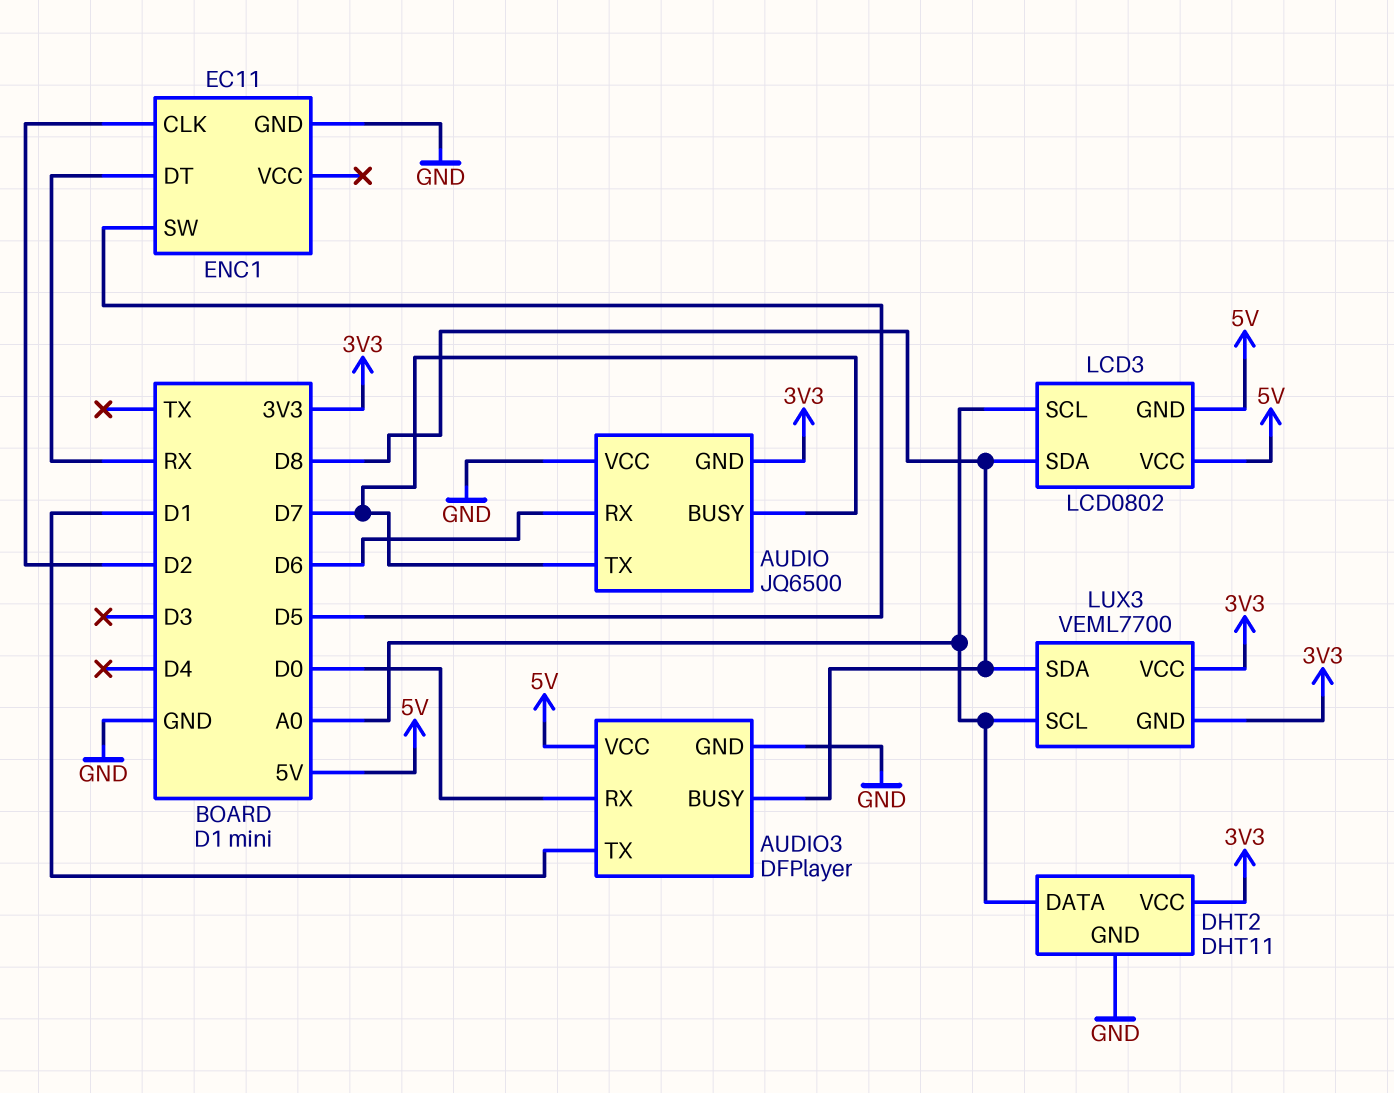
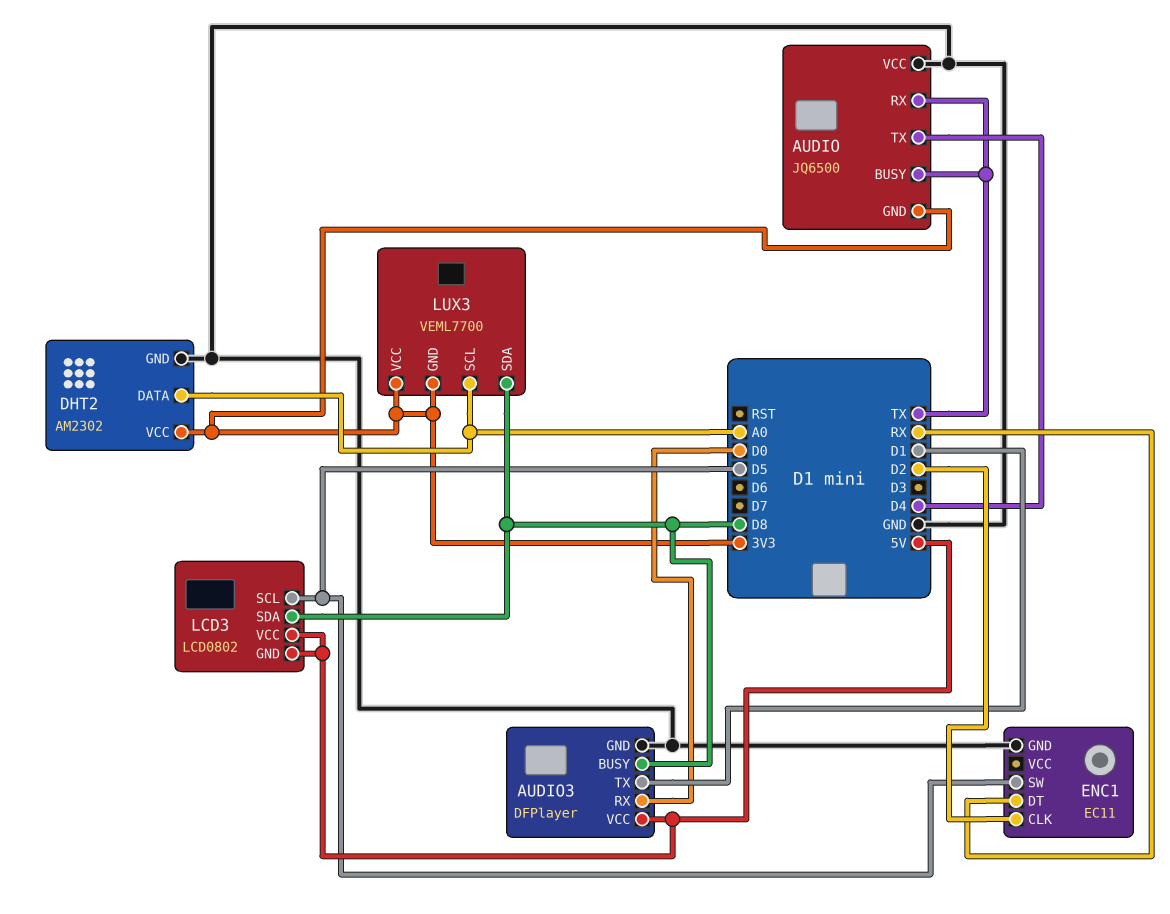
AUDIO pin BUSY: D7 -> TX
AUDIO pin RX: D6 -> TX
AUDIO pin TX: D7 -> D4
DHT2: DHT11 -> AM2302
LCD3 pin SCL: A0 -> D5

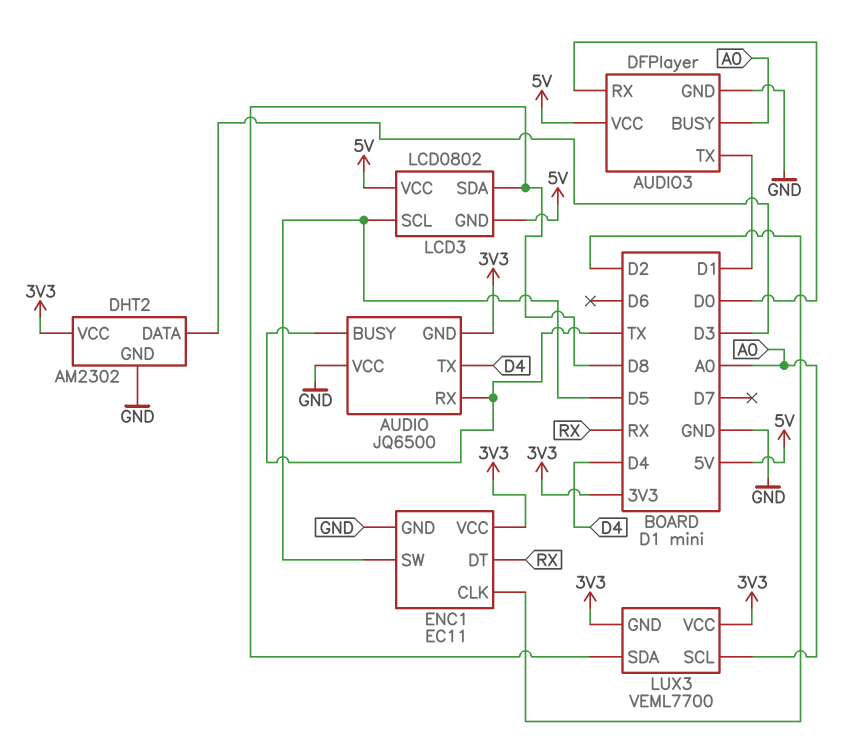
AUDIO3 pin BUSY: D8 -> A0
DHT2 pin DATA: A0 -> D3
ENC1 pin VCC: none -> 3V3

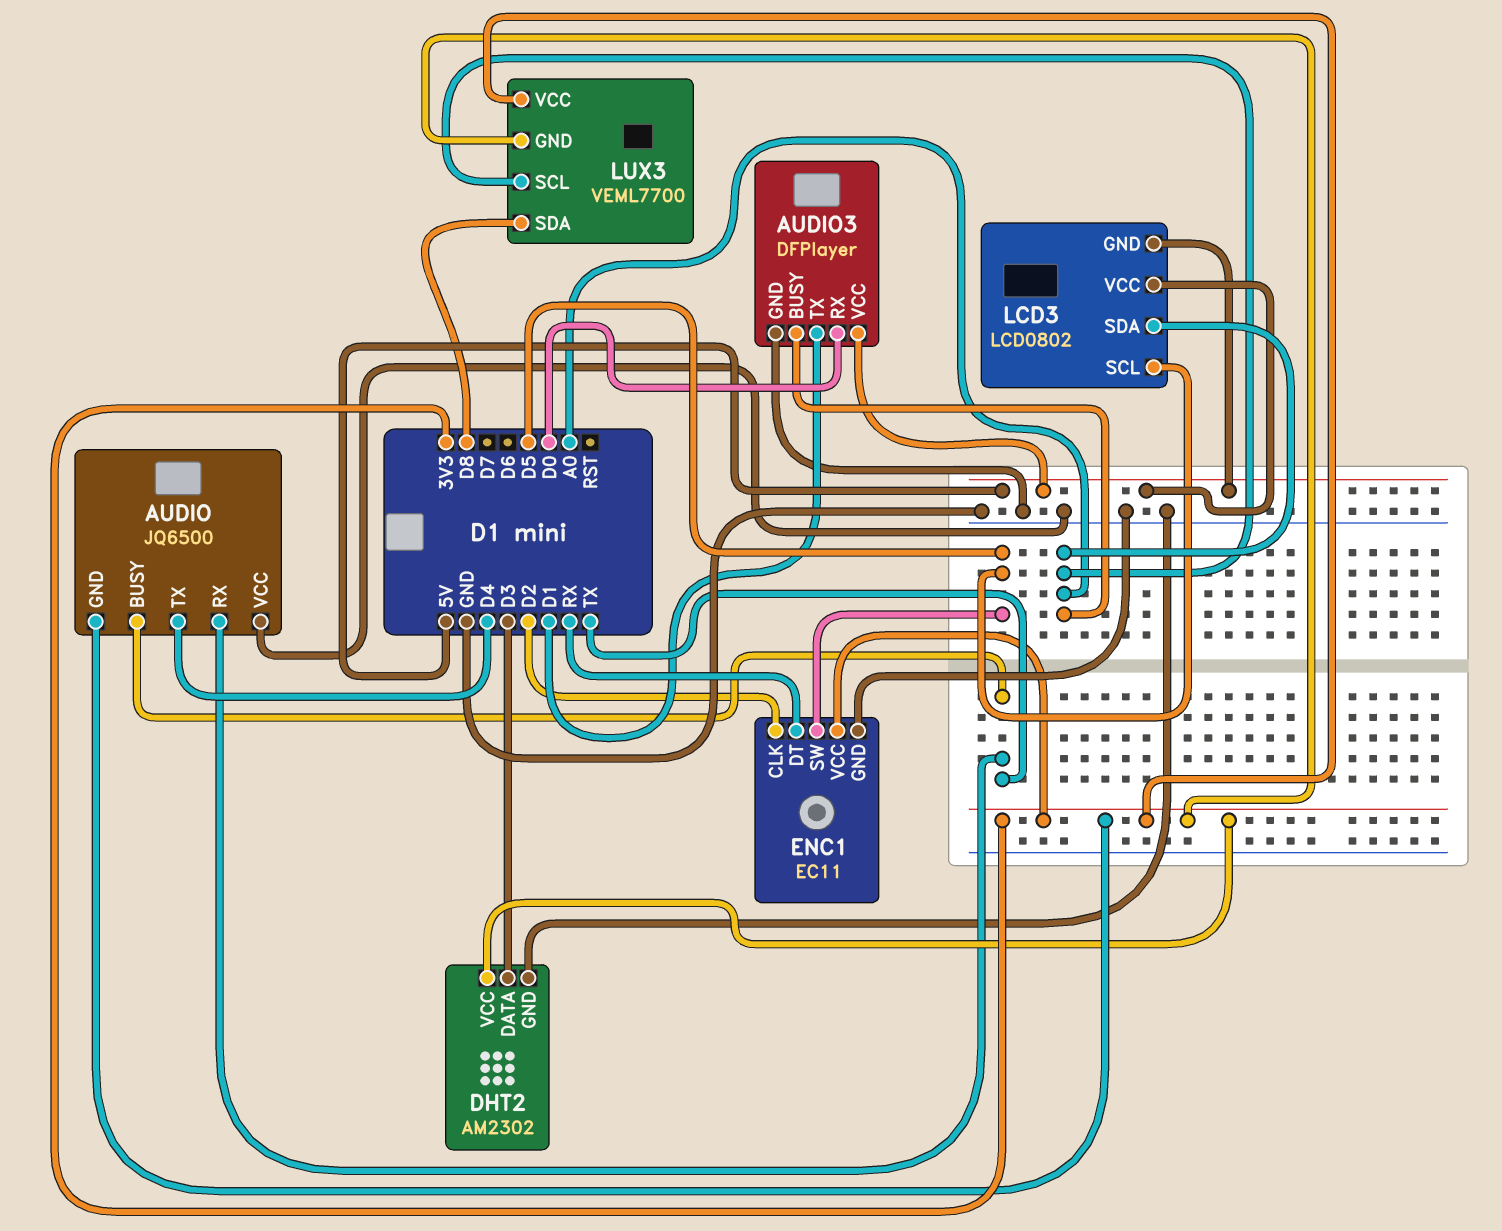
LCD3 pin SDA: D8 -> A0

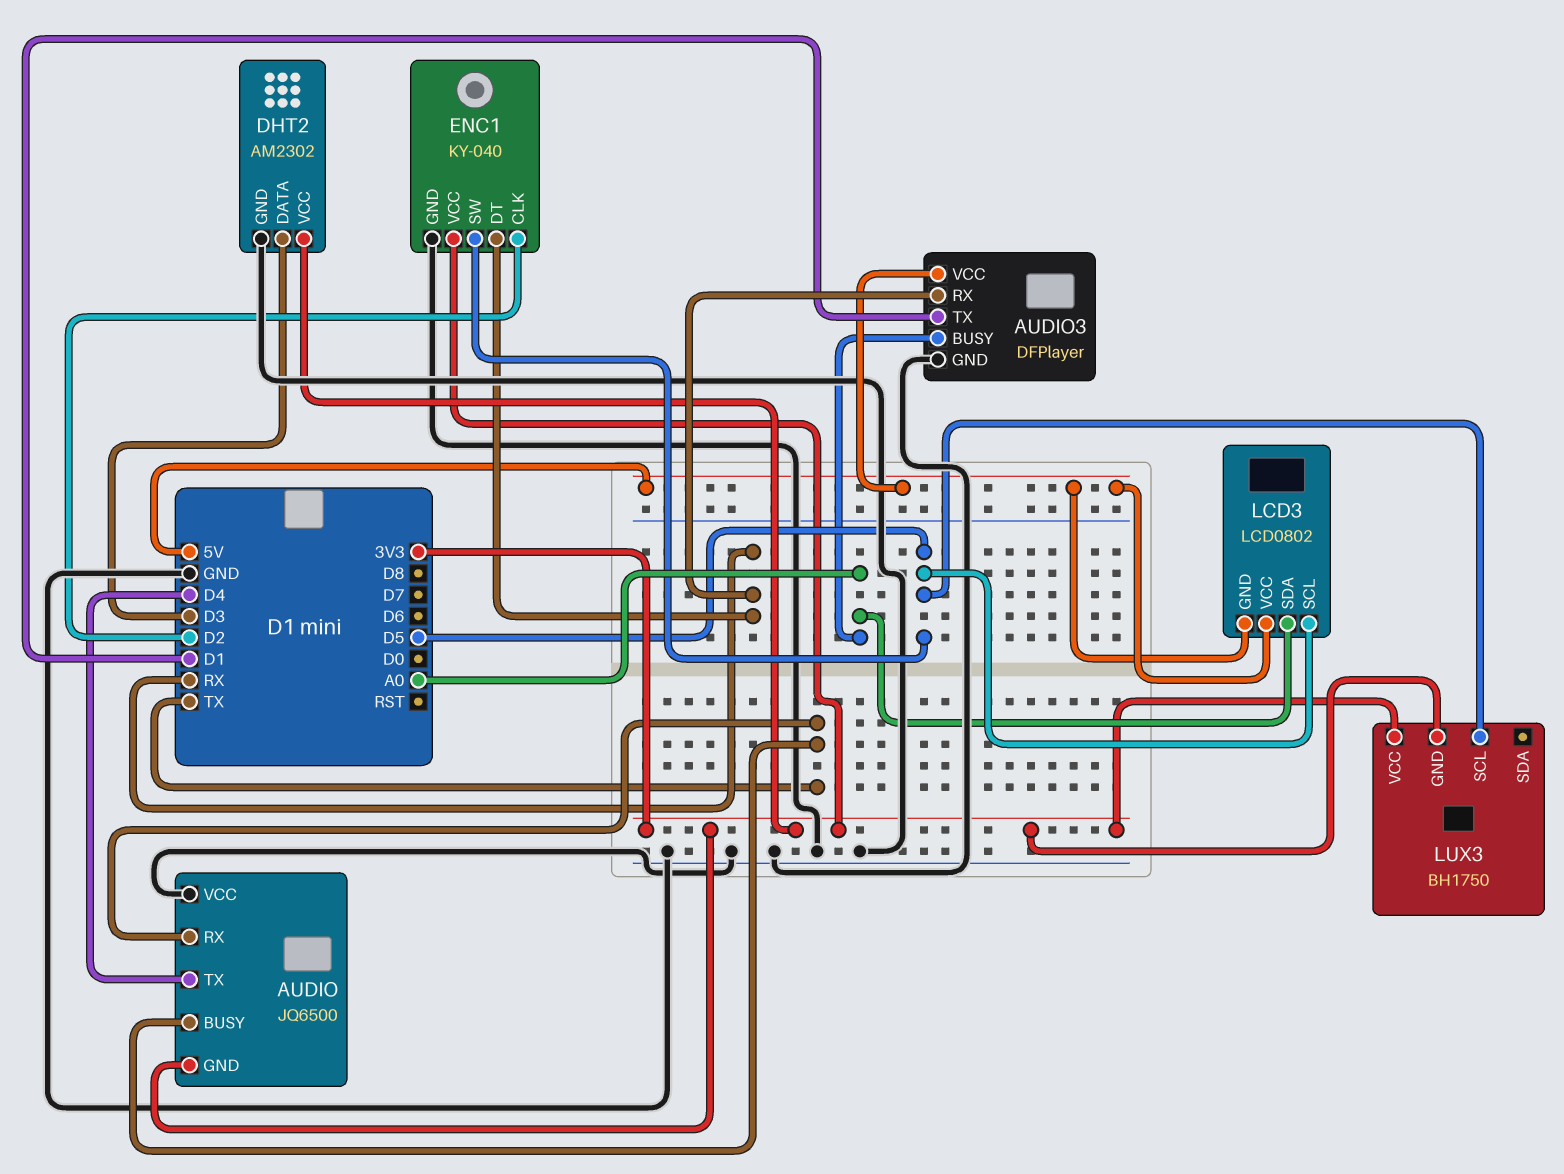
AUDIO3 pin RX: D0 -> RX
ENC1: EC11 -> KY-040
LUX3: VEML7700 -> BH1750
LUX3 pin SCL: A0 -> D5
LUX3 pin SDA: D8 -> none

